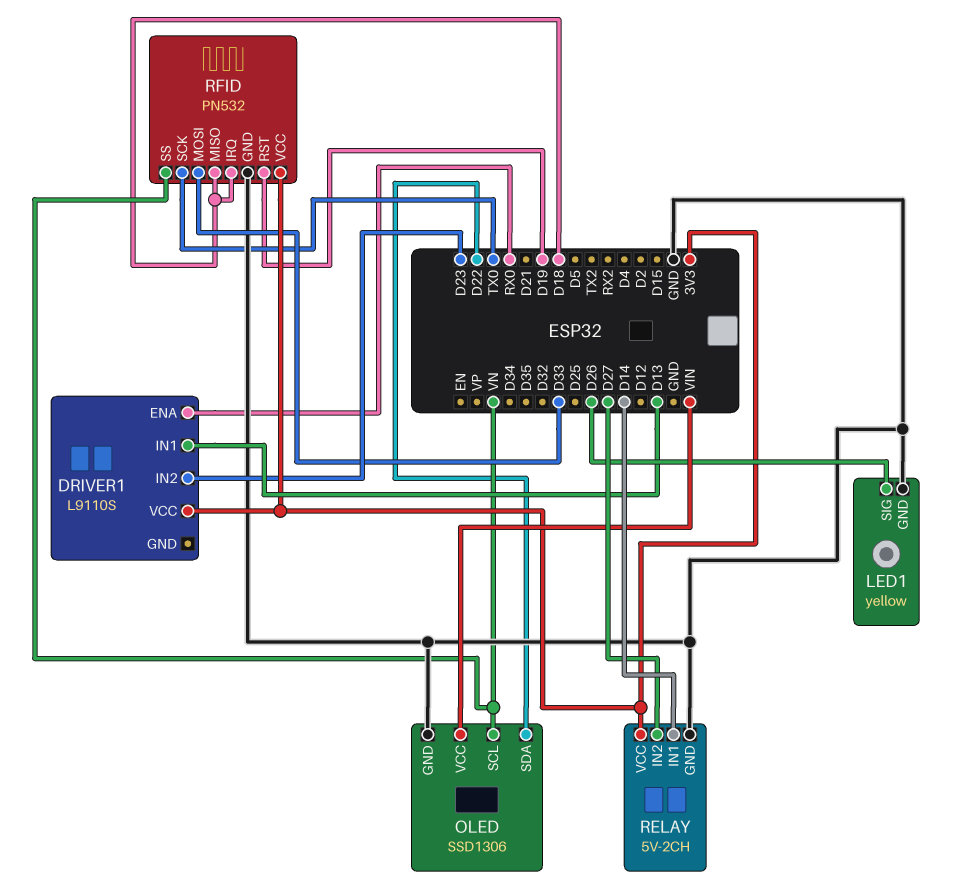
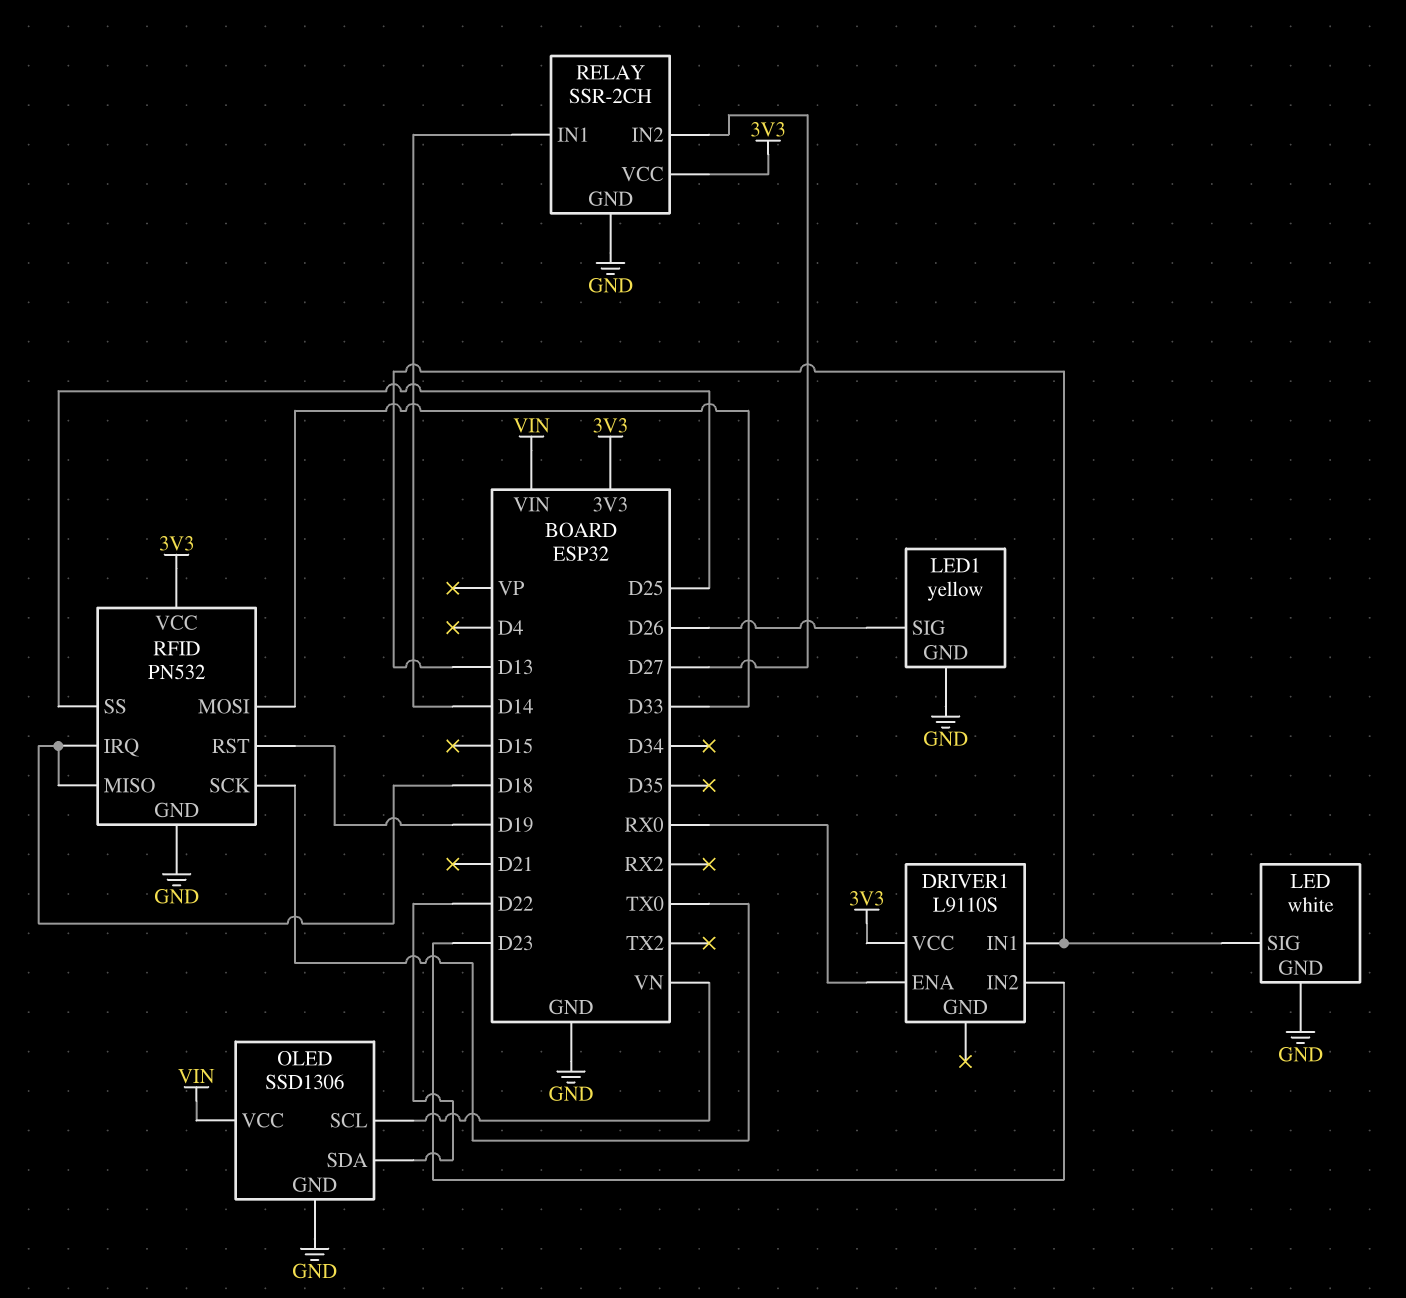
LED: none -> white
LED pin GND: none -> GND
LED pin SIG: none -> D13
RELAY: 5V-2CH -> SSR-2CH
RFID pin SS: VN -> D25

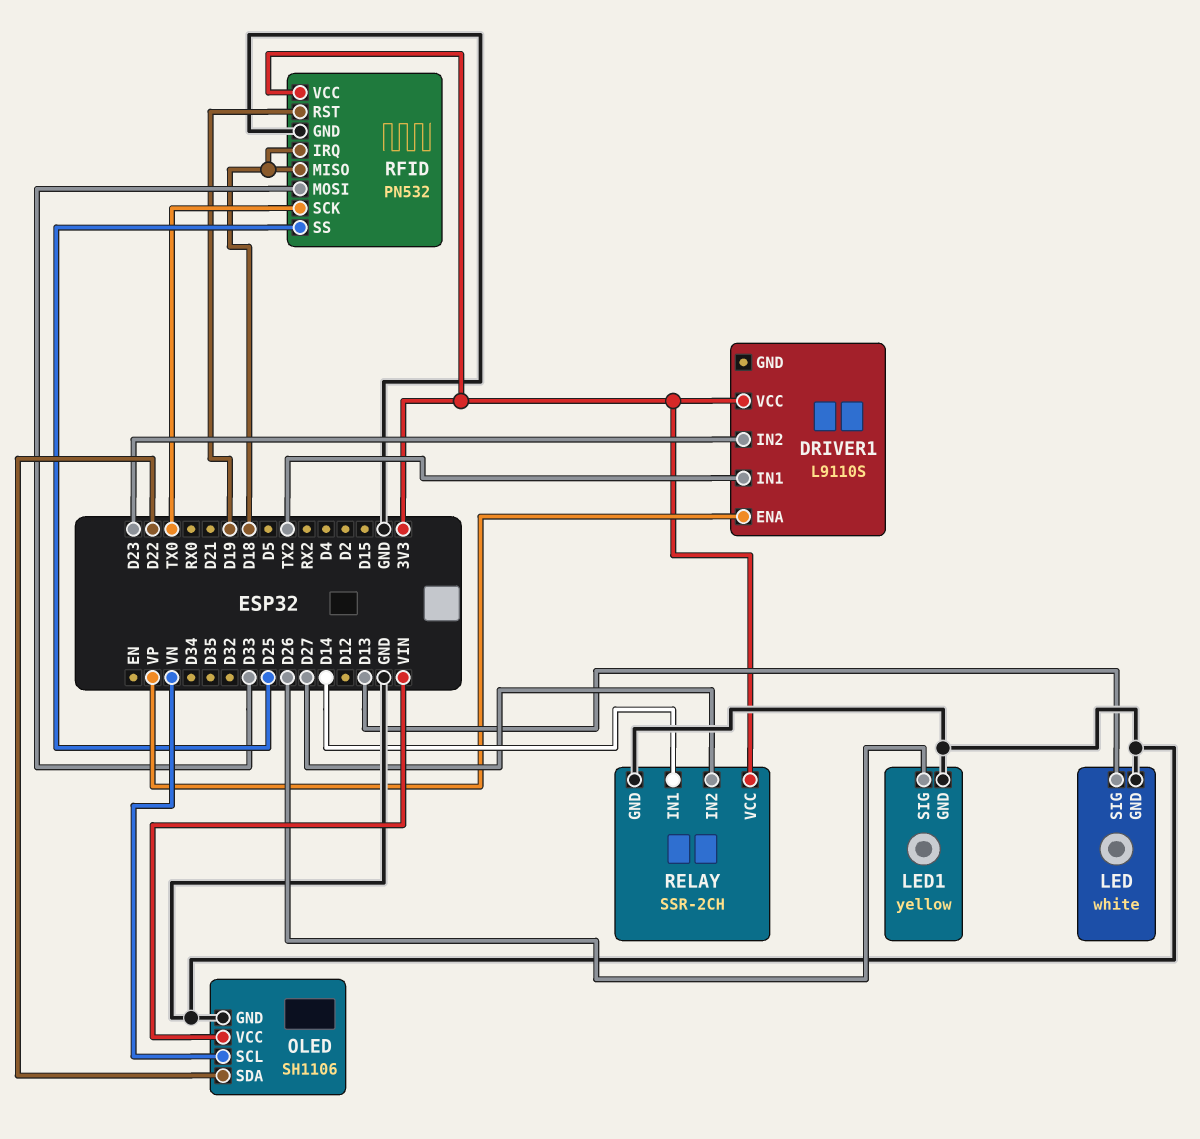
DRIVER1 pin ENA: RX0 -> VP
DRIVER1 pin IN1: D13 -> TX2
OLED: SSD1306 -> SH1106

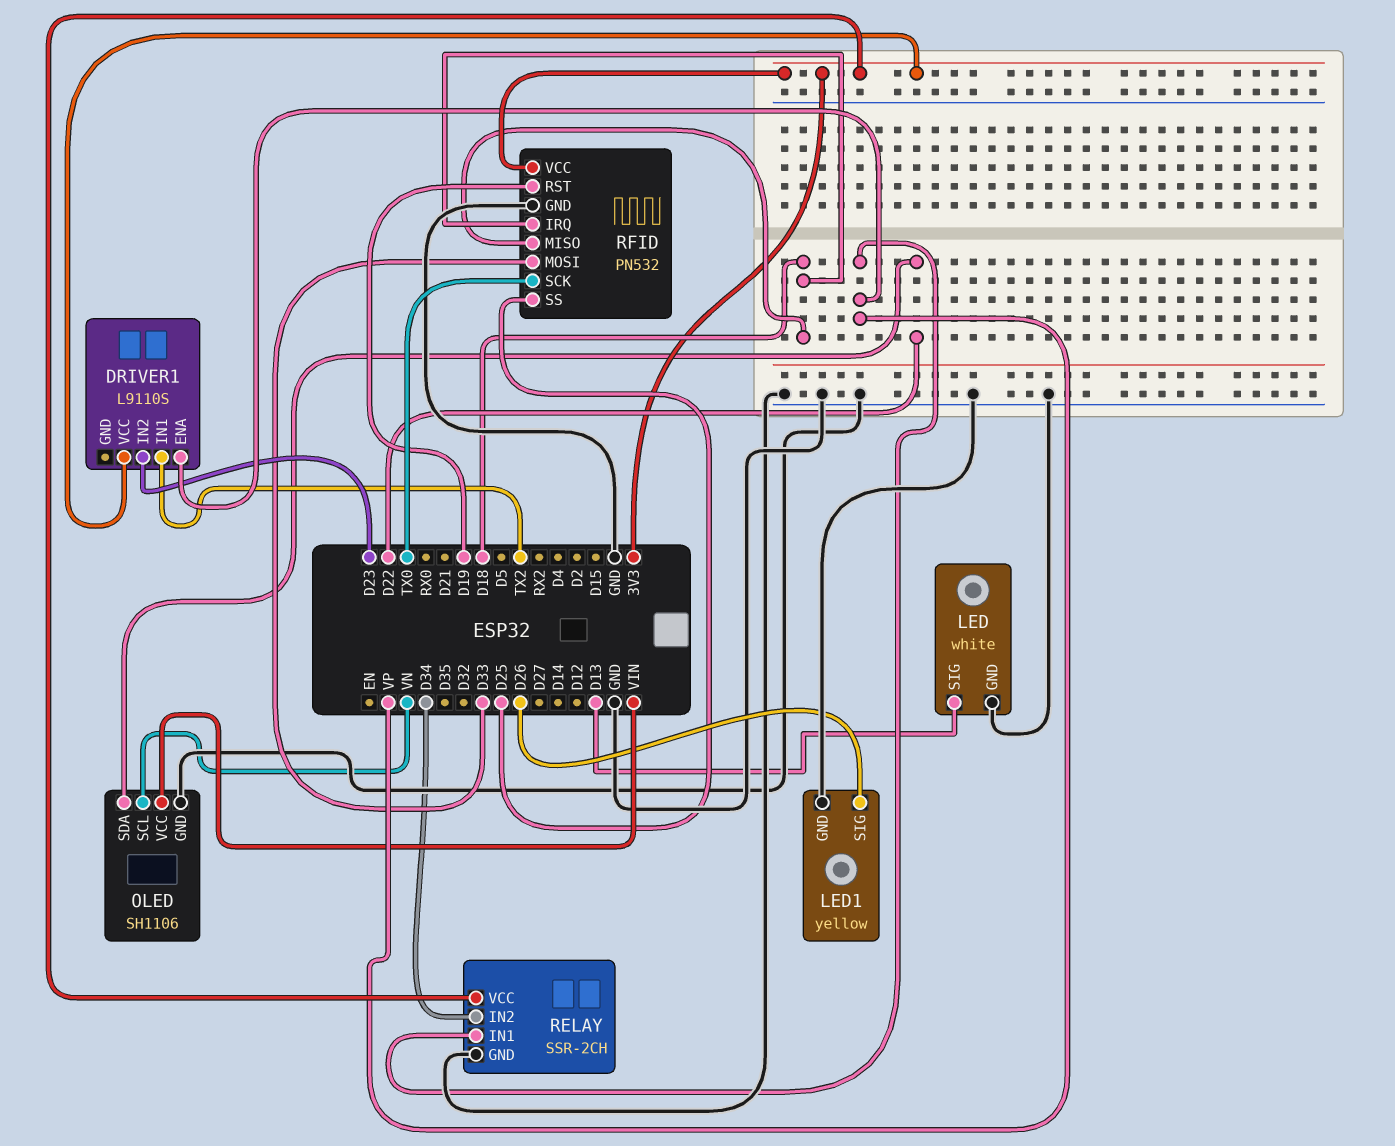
RELAY pin IN1: D14 -> VP
RELAY pin IN2: D27 -> D34

